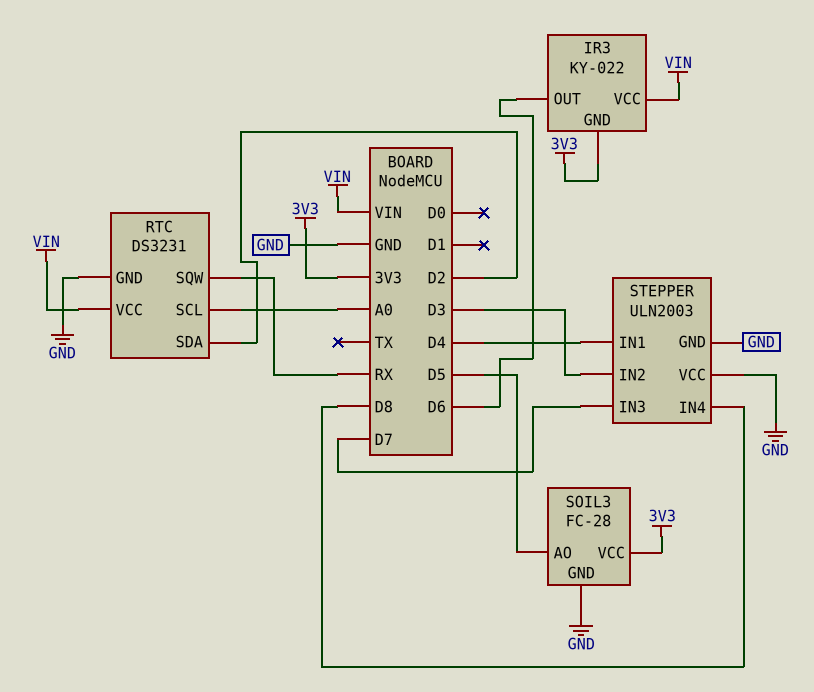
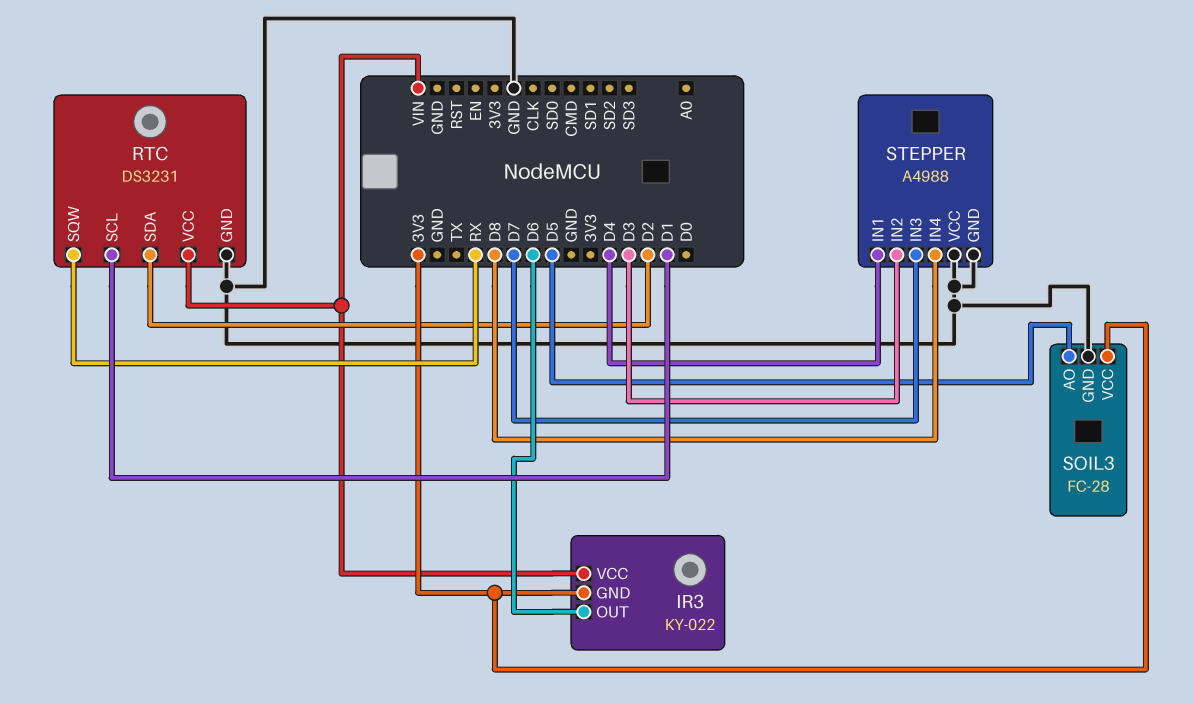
RTC pin SCL: A0 -> D1
STEPPER: ULN2003 -> A4988

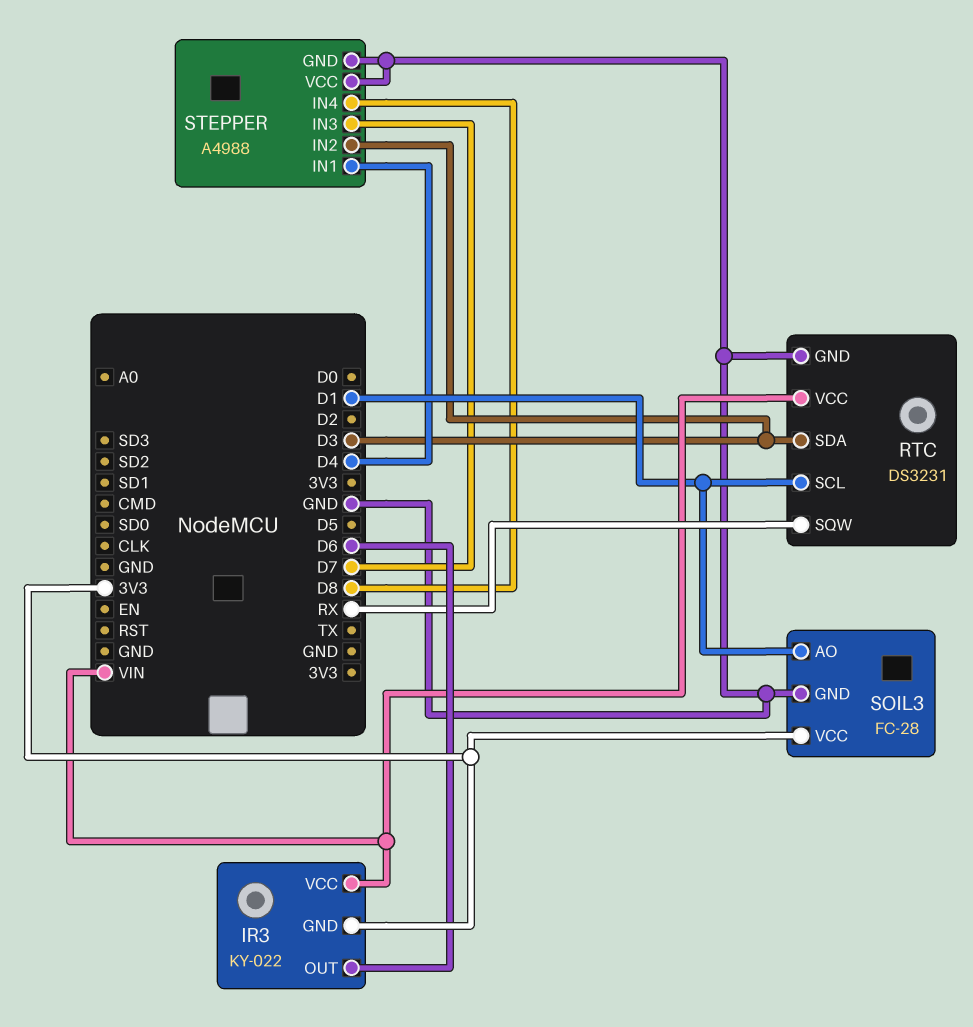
RTC pin SDA: D2 -> D3
SOIL3 pin AO: D5 -> D1

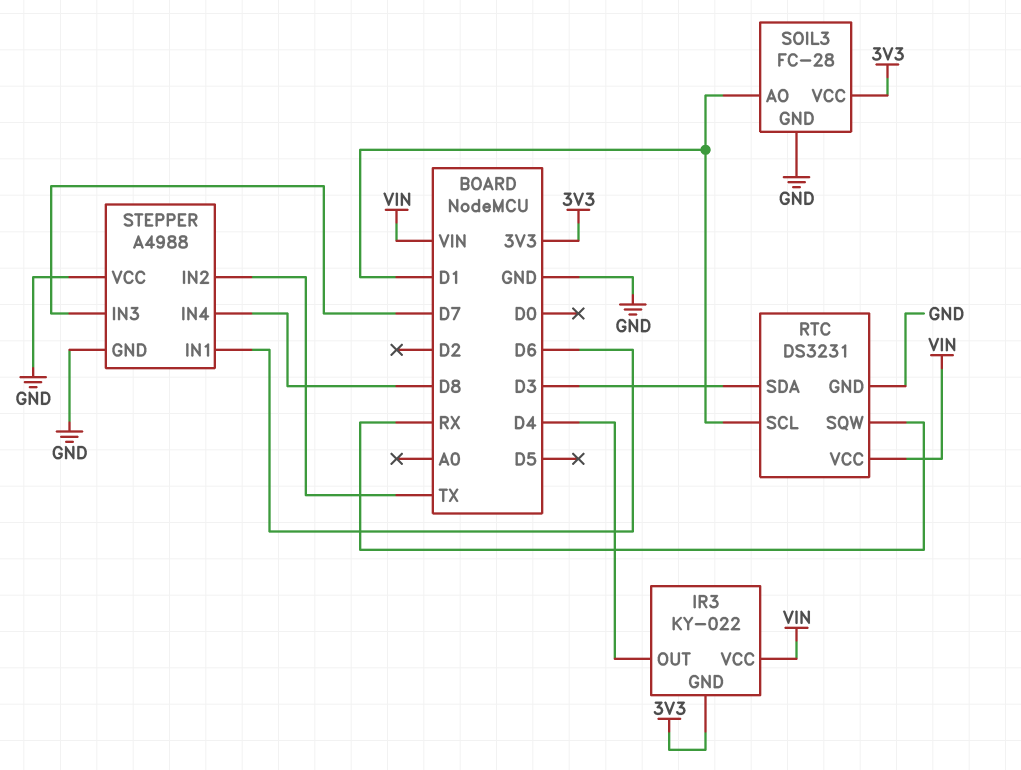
IR3 pin OUT: D6 -> D4
STEPPER pin IN1: D4 -> D6
STEPPER pin IN2: D3 -> TX

